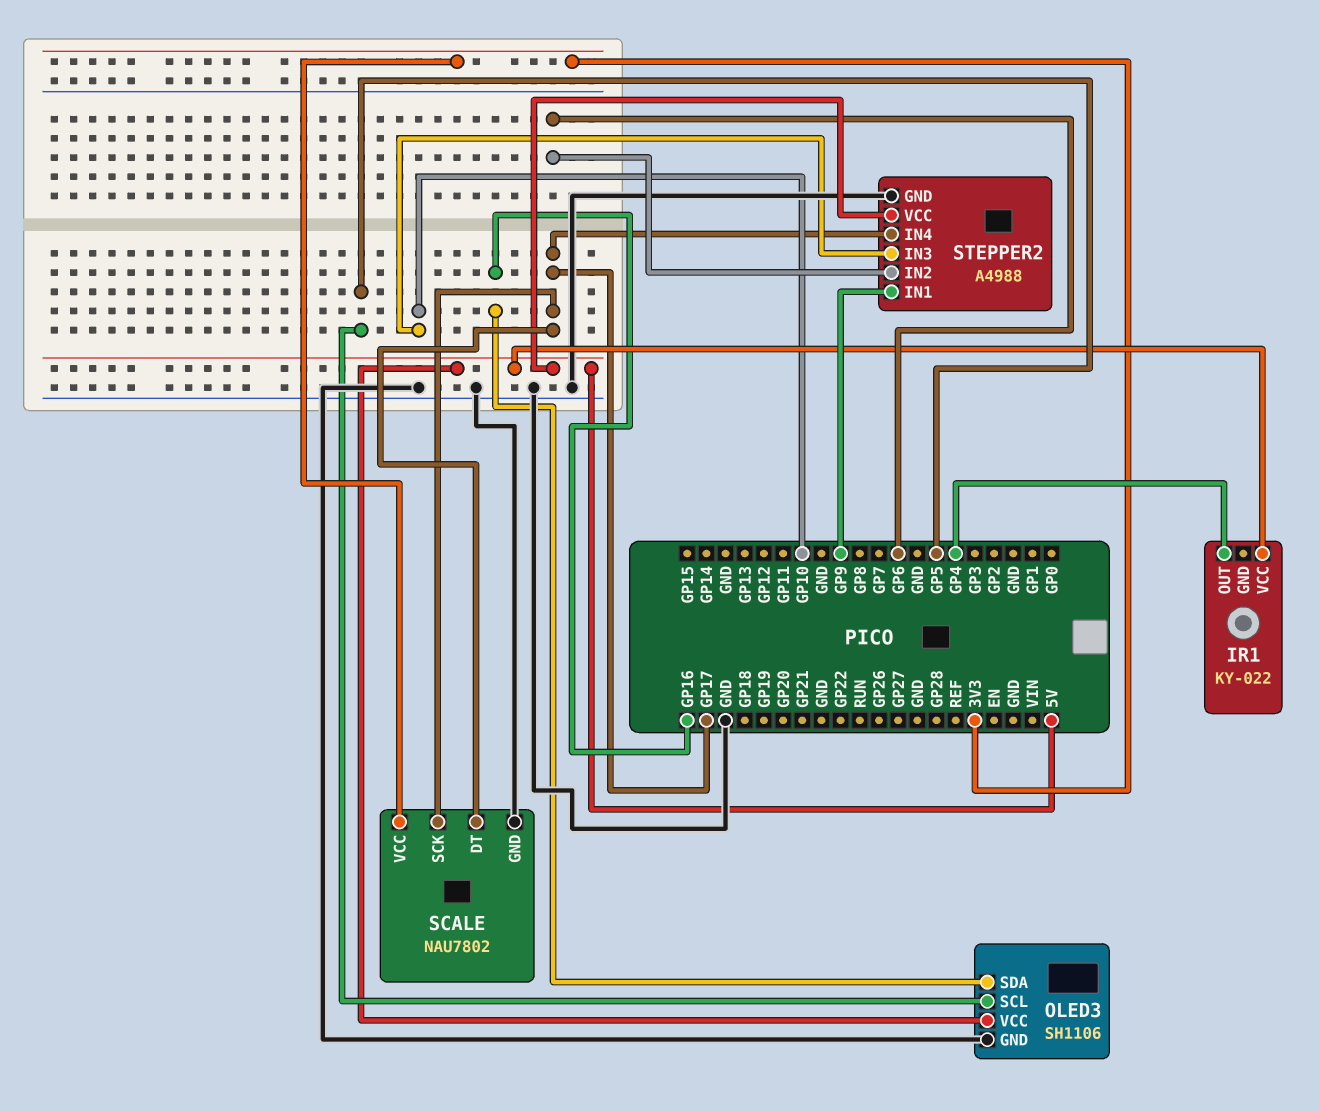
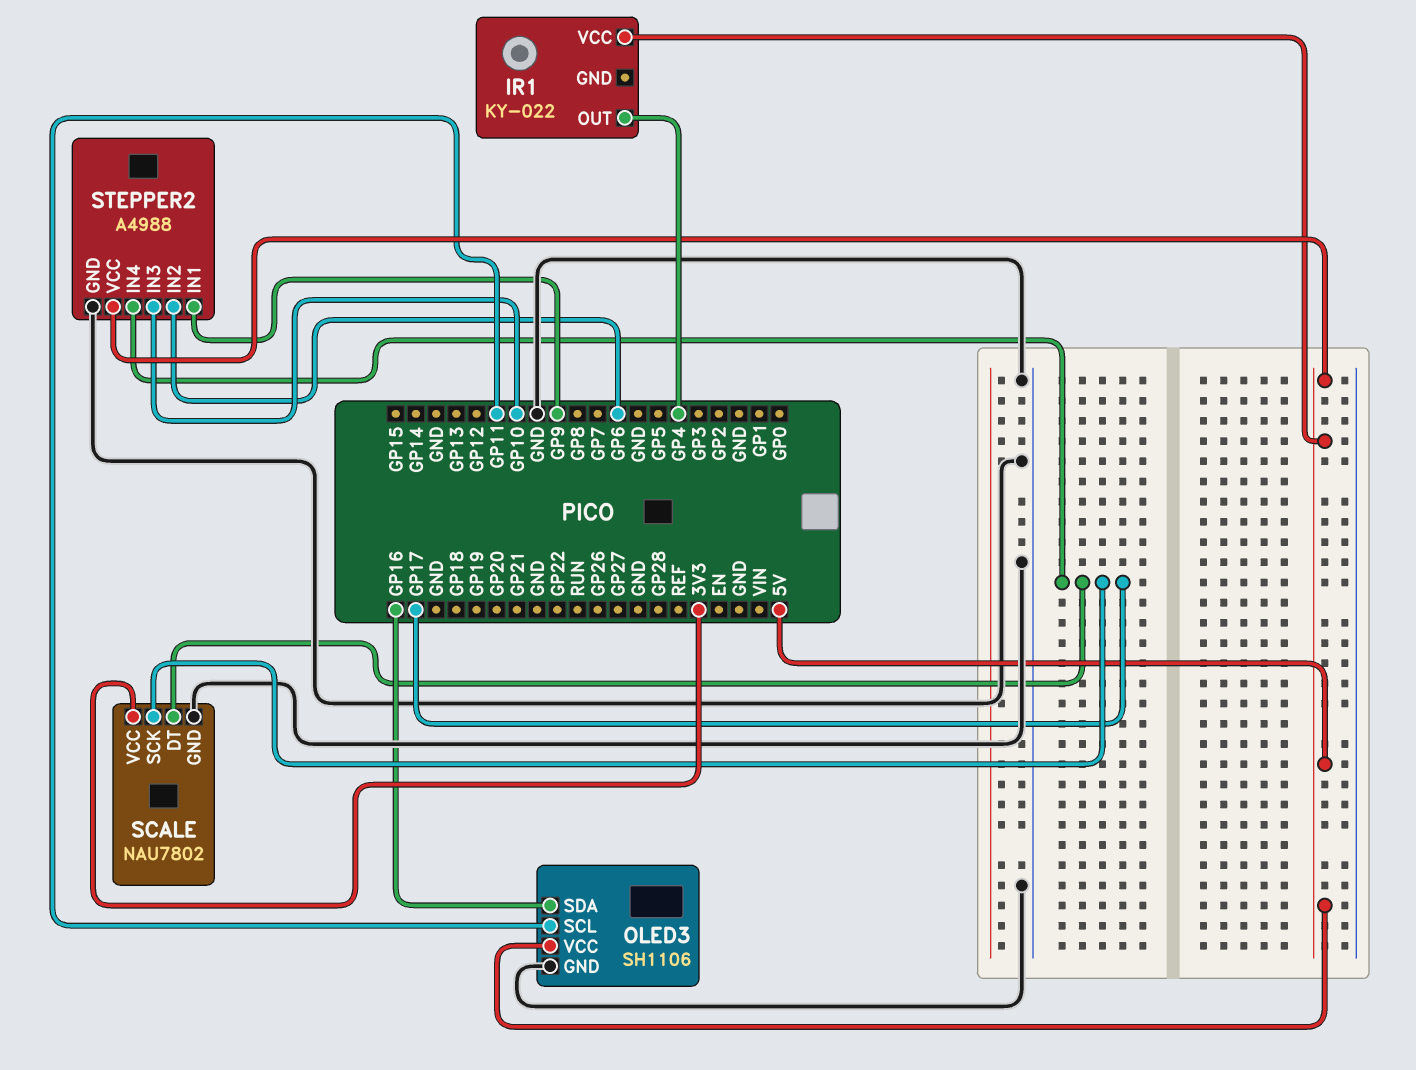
OLED3 pin SCL: GP5 -> GP11

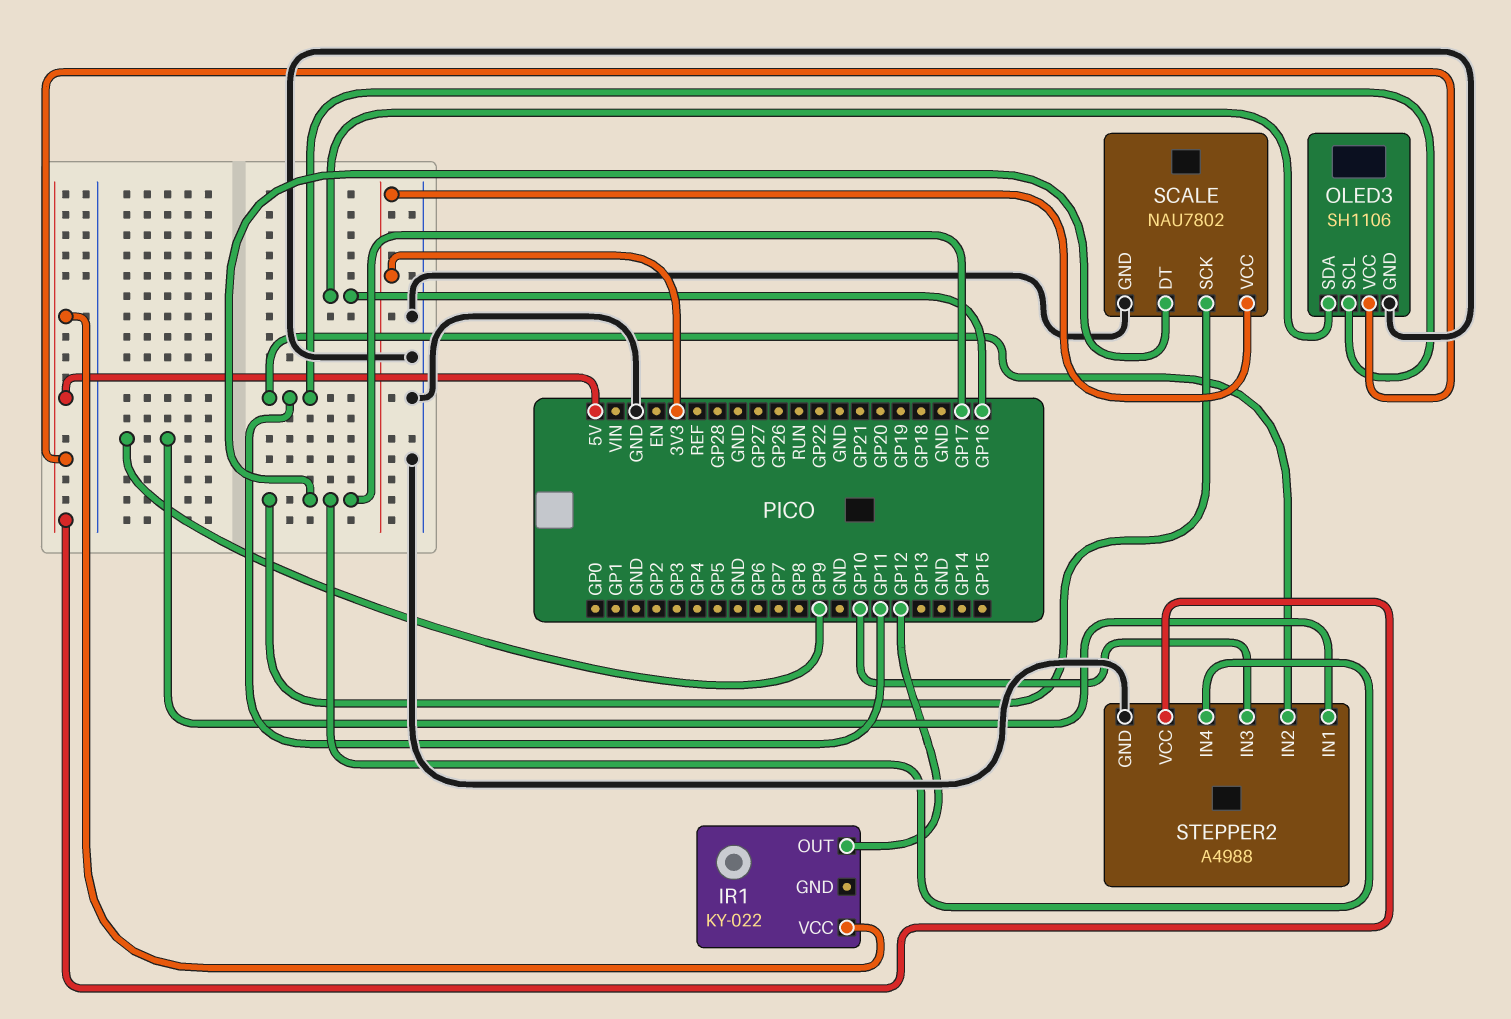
IR1 pin OUT: GP4 -> GP12
STEPPER2 pin IN2: GP6 -> GP11

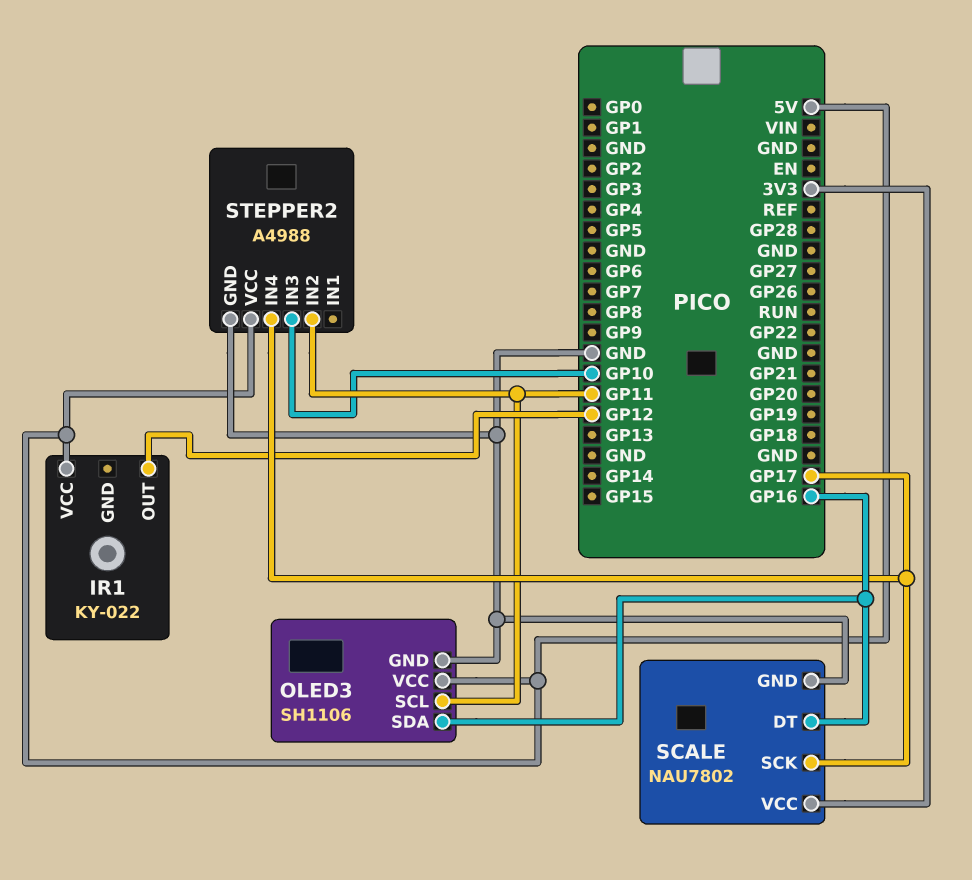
SCALE pin DT: GP17 -> GP16
STEPPER2 pin IN1: GP9 -> none

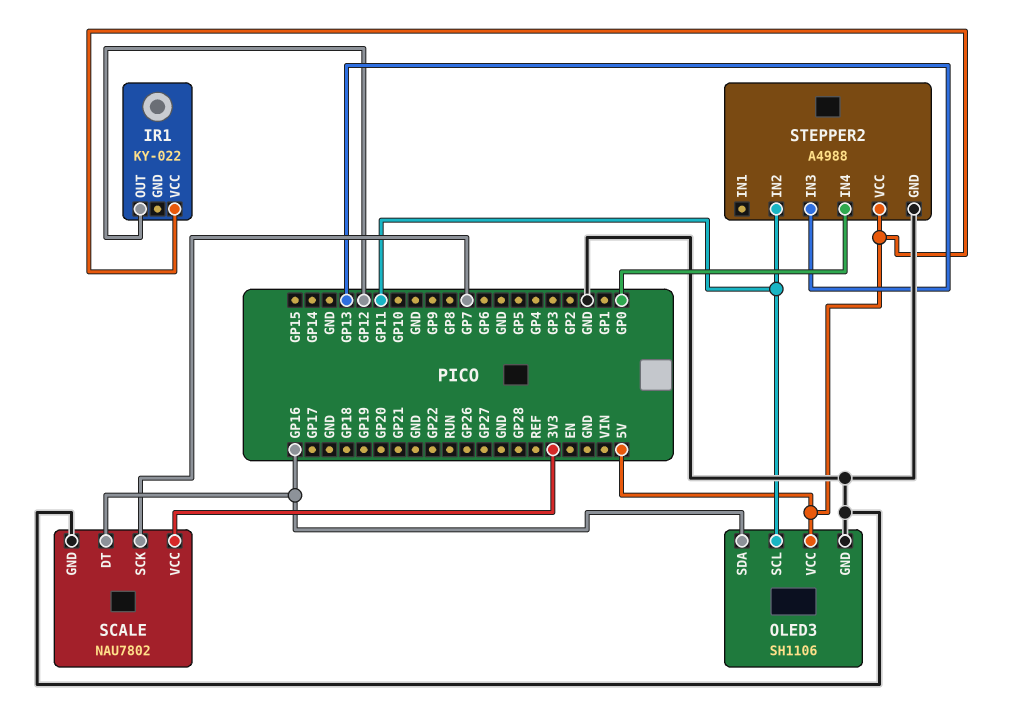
SCALE pin SCK: GP17 -> GP7
STEPPER2 pin IN3: GP10 -> GP13
STEPPER2 pin IN4: GP17 -> GP0

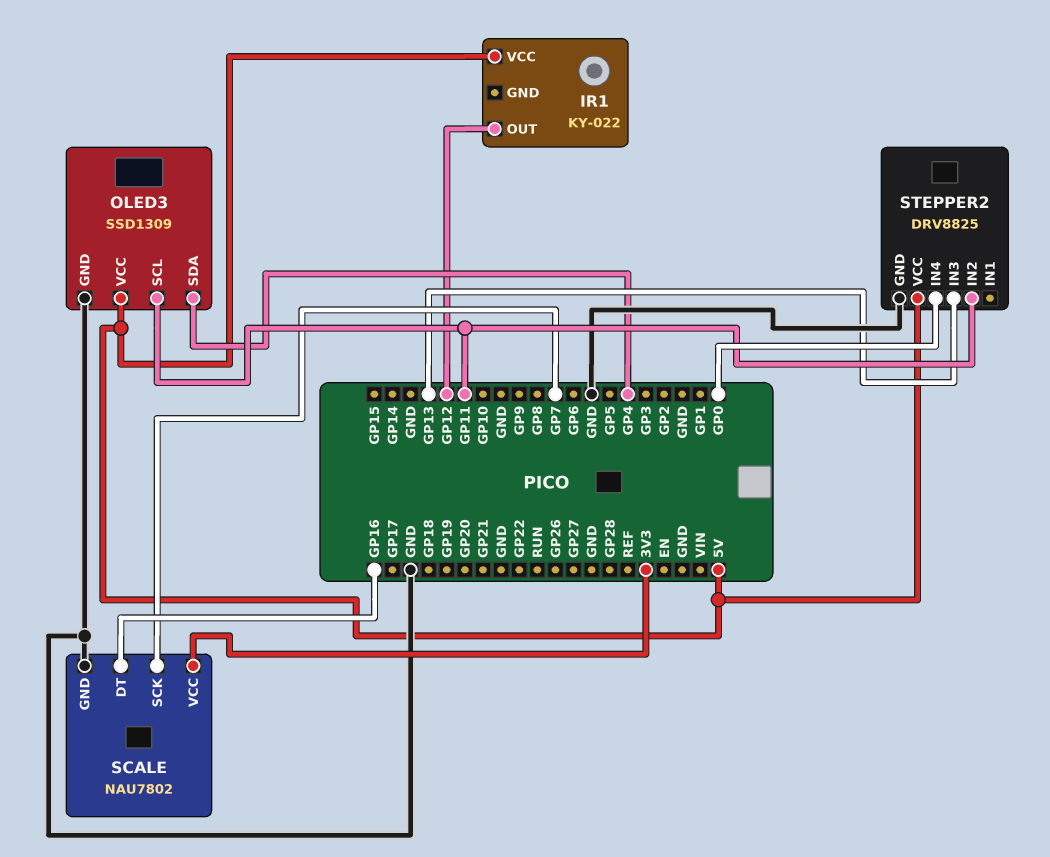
OLED3: SH1106 -> SSD1309
OLED3 pin SDA: GP16 -> GP4
STEPPER2: A4988 -> DRV8825

